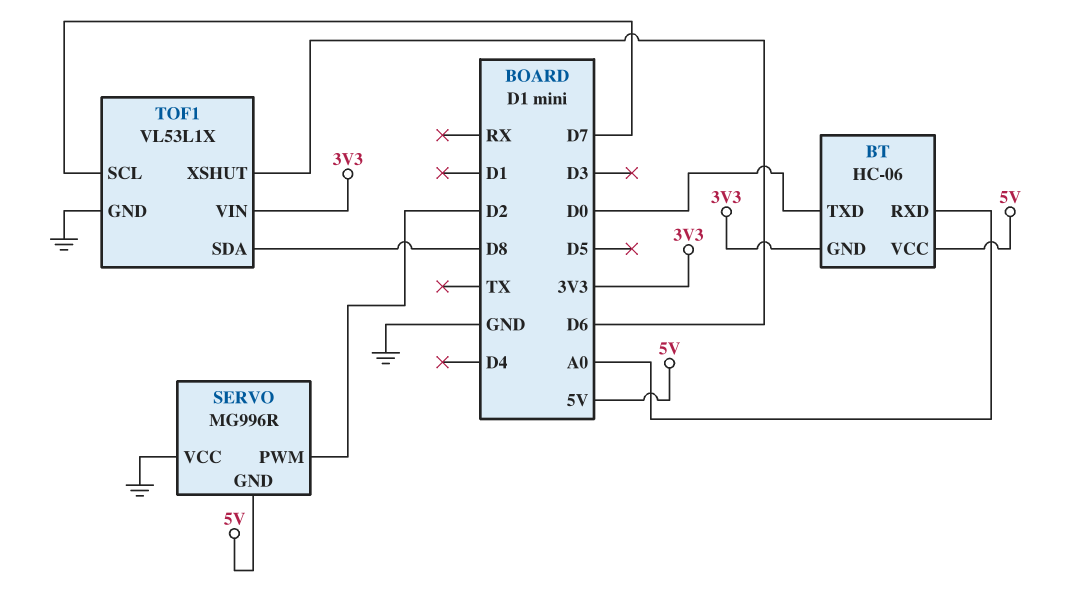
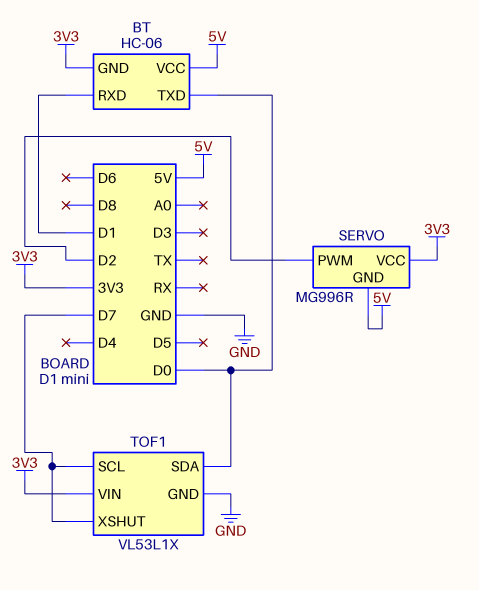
BT pin RXD: A0 -> D1
SERVO pin VCC: GND -> 3V3
TOF1 pin SDA: D8 -> D0
TOF1 pin XSHUT: D6 -> D7

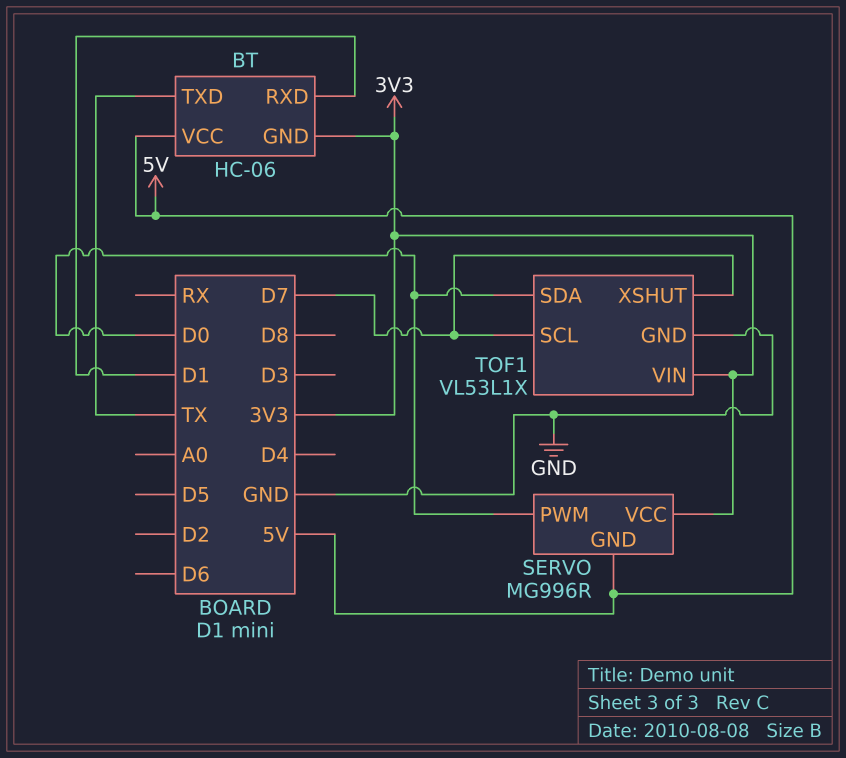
BT pin TXD: D0 -> TX
SERVO pin PWM: D2 -> D0

